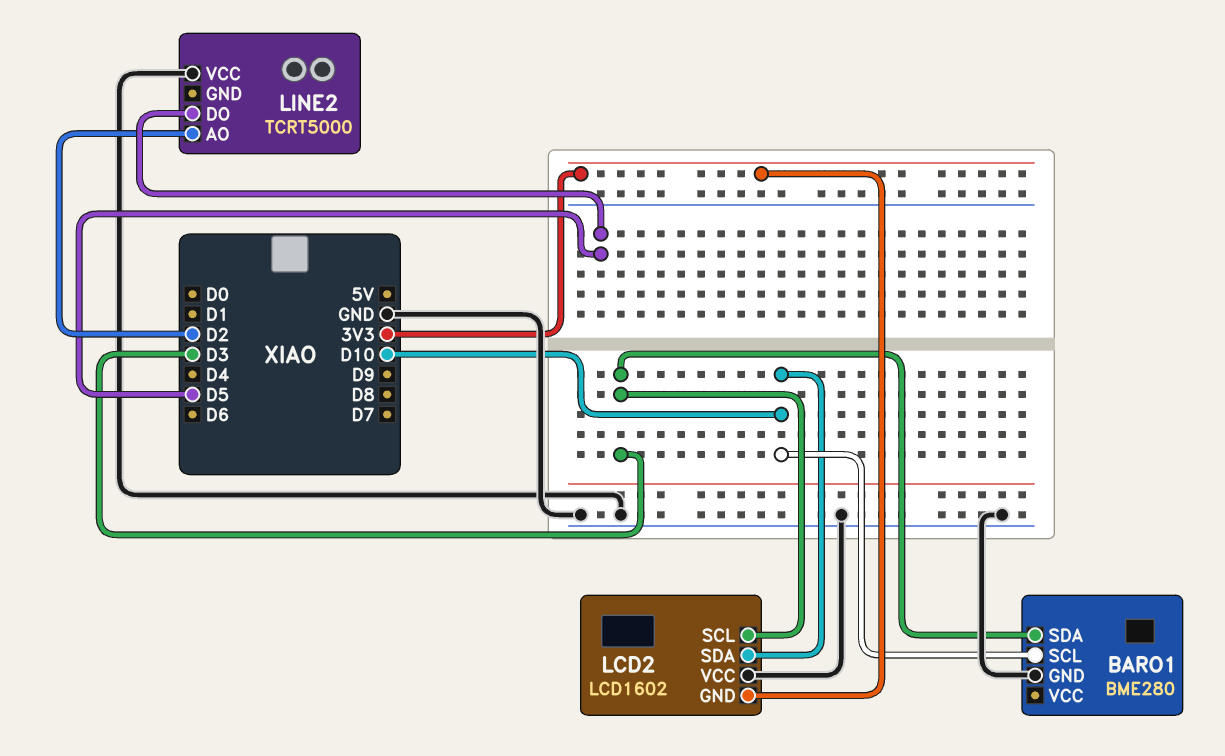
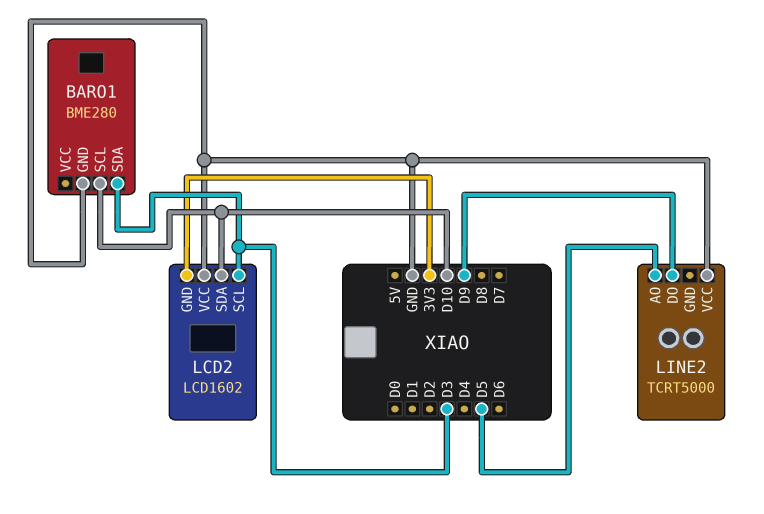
LINE2 pin AO: D2 -> D5
LINE2 pin DO: D5 -> D9

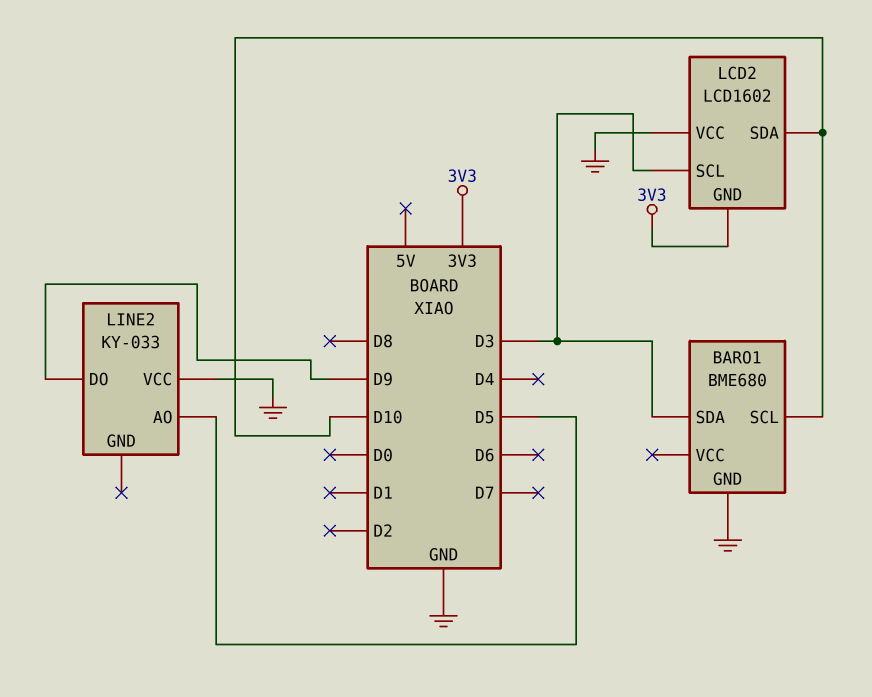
BARO1: BME280 -> BME680
LINE2: TCRT5000 -> KY-033

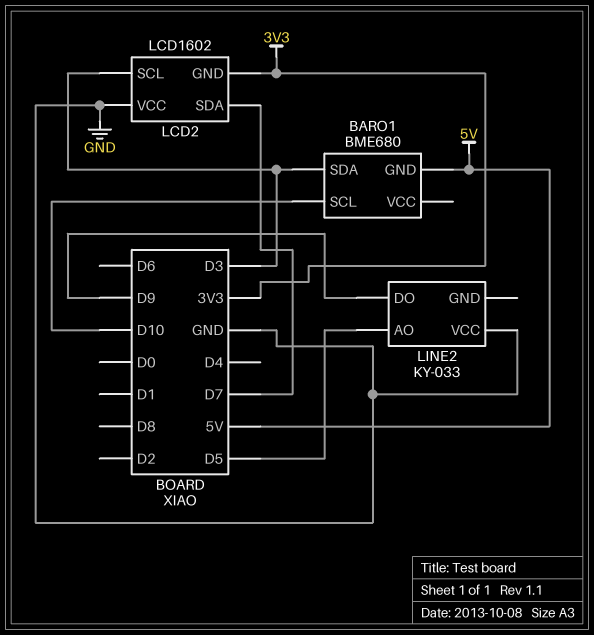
BARO1 pin GND: GND -> 5V
LCD2 pin SDA: D10 -> D7

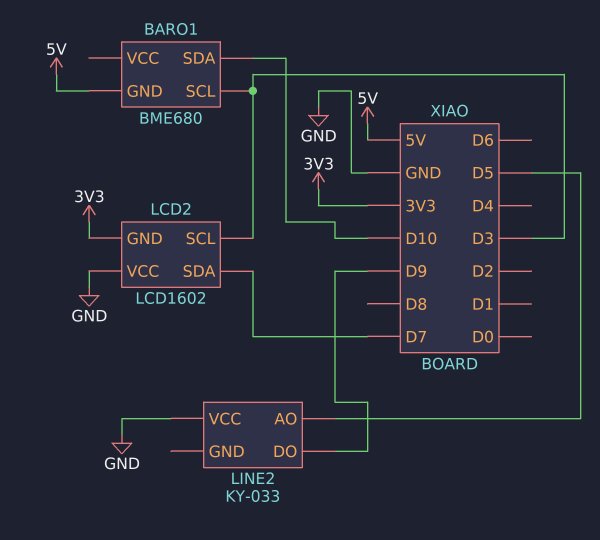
BARO1 pin SCL: D10 -> D3
BARO1 pin SDA: D3 -> D10

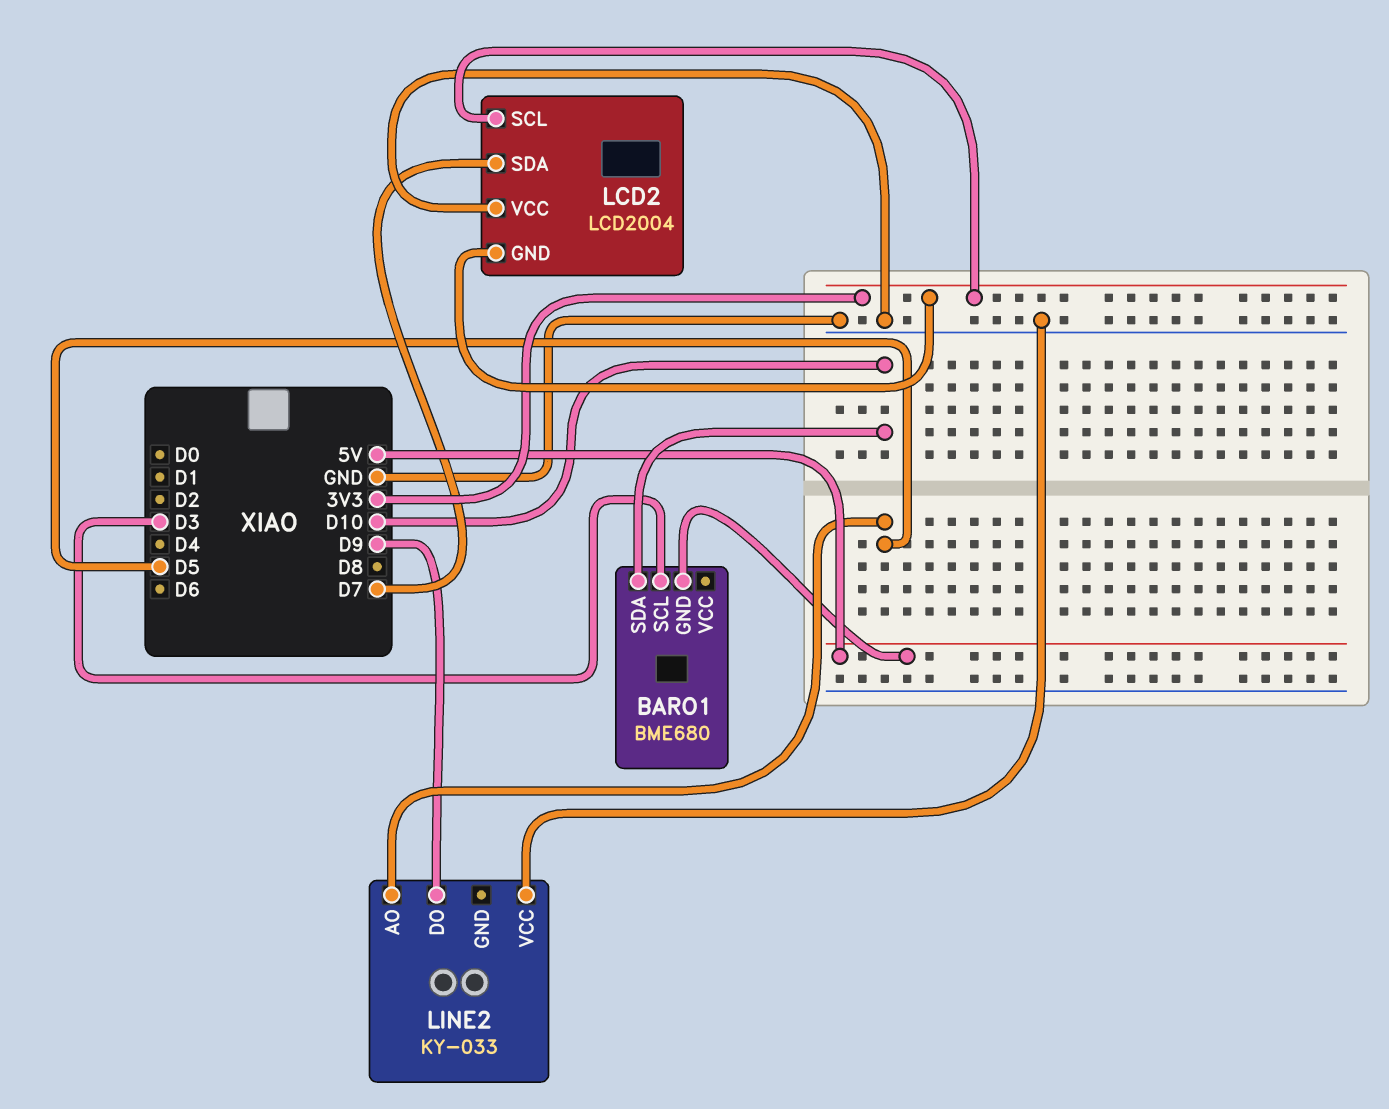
LCD2: LCD1602 -> LCD2004
LCD2 pin SCL: D3 -> 3V3

